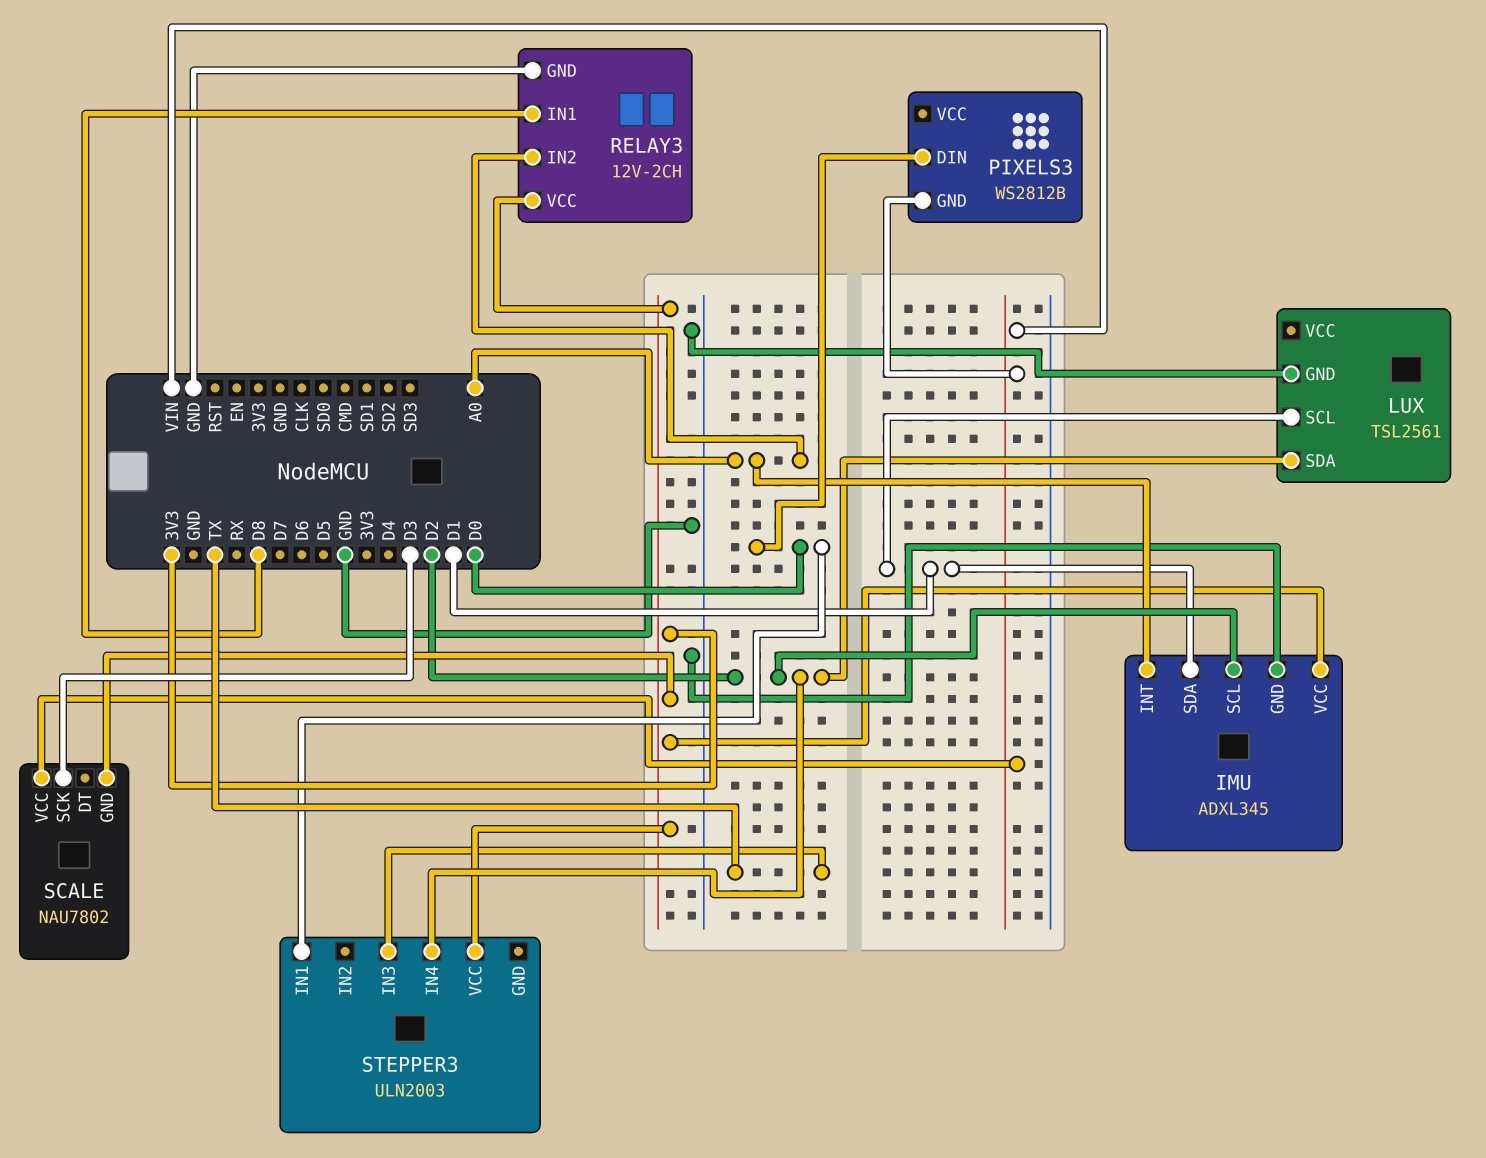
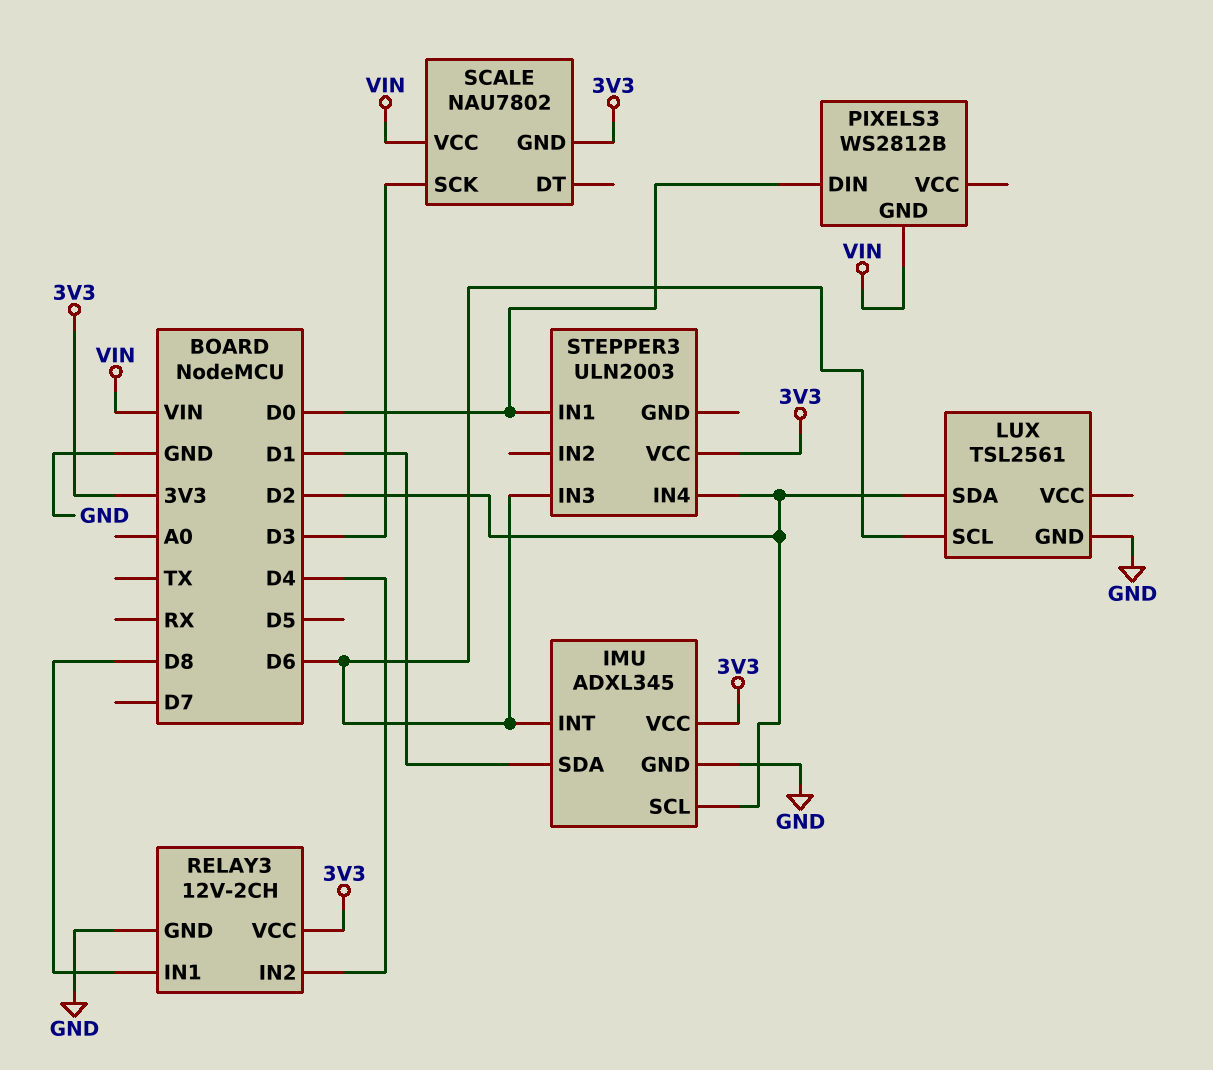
IMU pin INT: A0 -> D6
LUX pin SCL: D1 -> D6
RELAY3 pin IN2: A0 -> D4
STEPPER3 pin IN3: TX -> D6

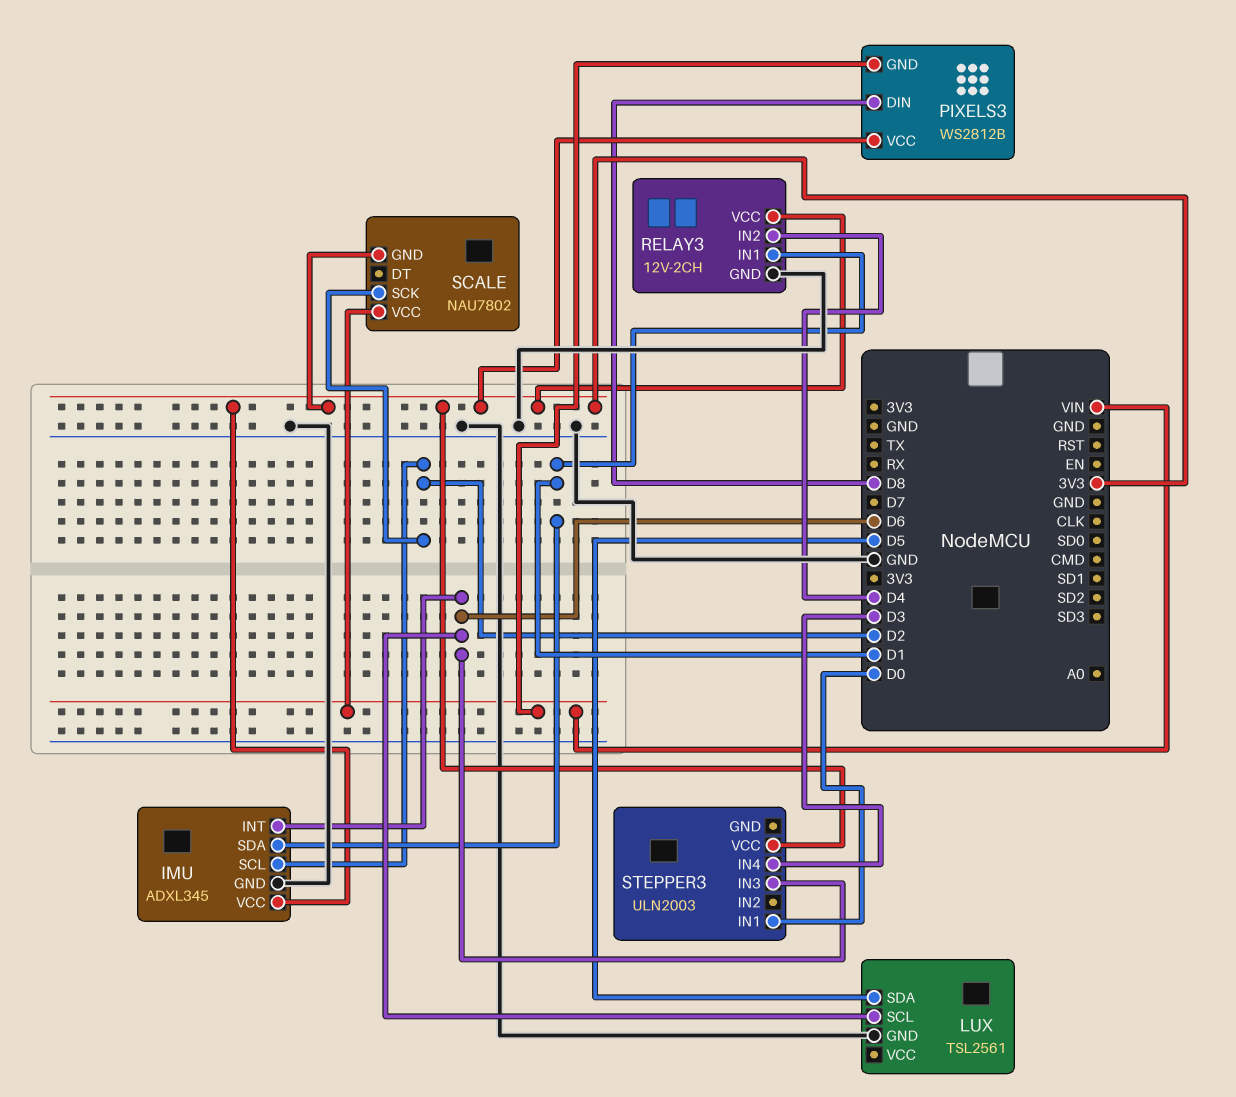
LUX pin SDA: D2 -> D5
PIXELS3 pin DIN: D0 -> D8
PIXELS3 pin VCC: none -> 3V3
RELAY3 pin IN1: D8 -> D1
SCALE pin SCK: D3 -> D2
STEPPER3 pin IN4: D2 -> D3

